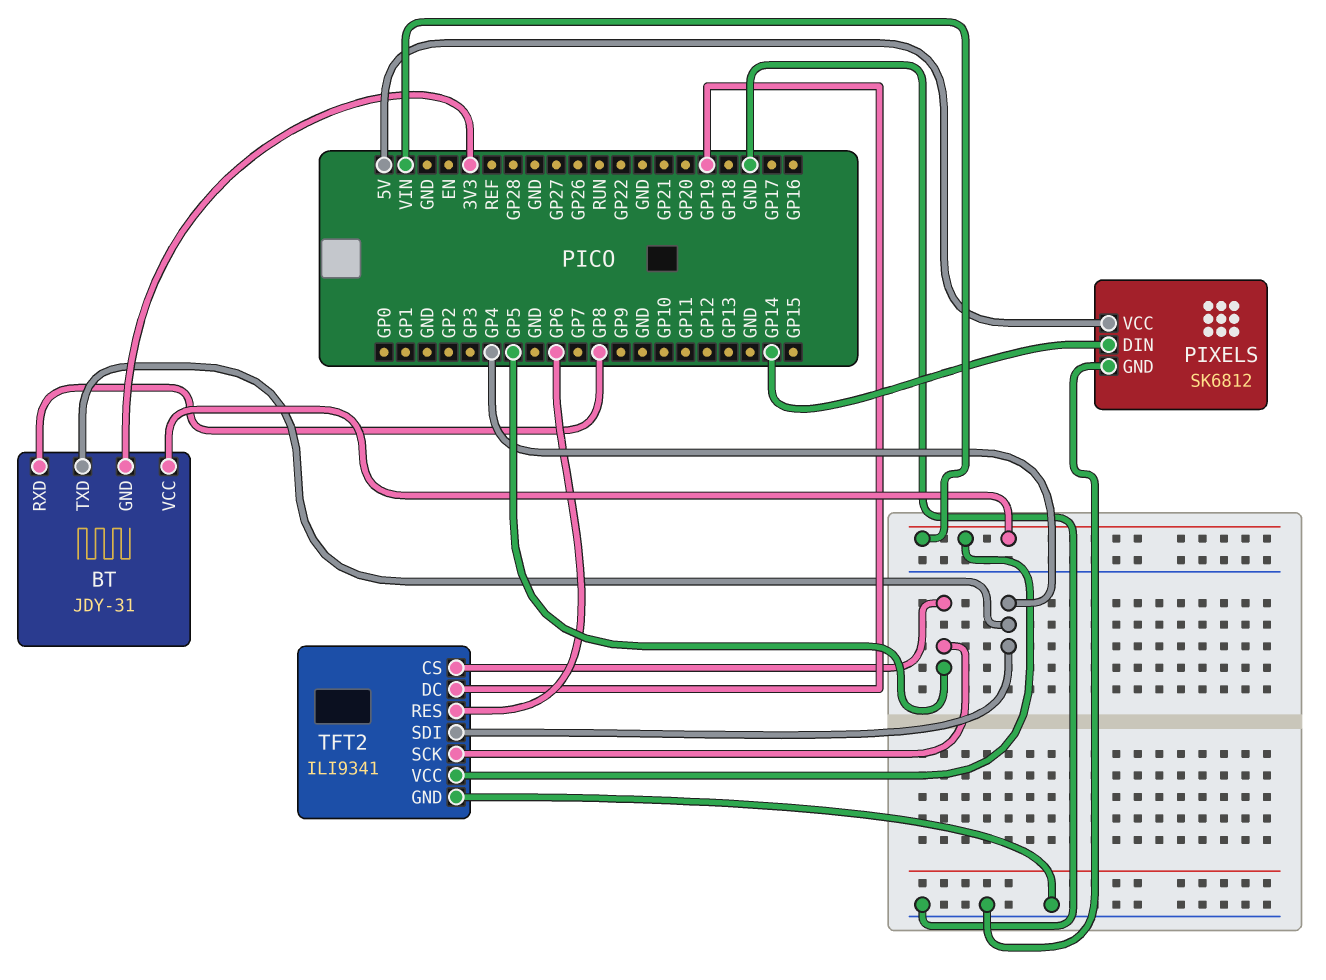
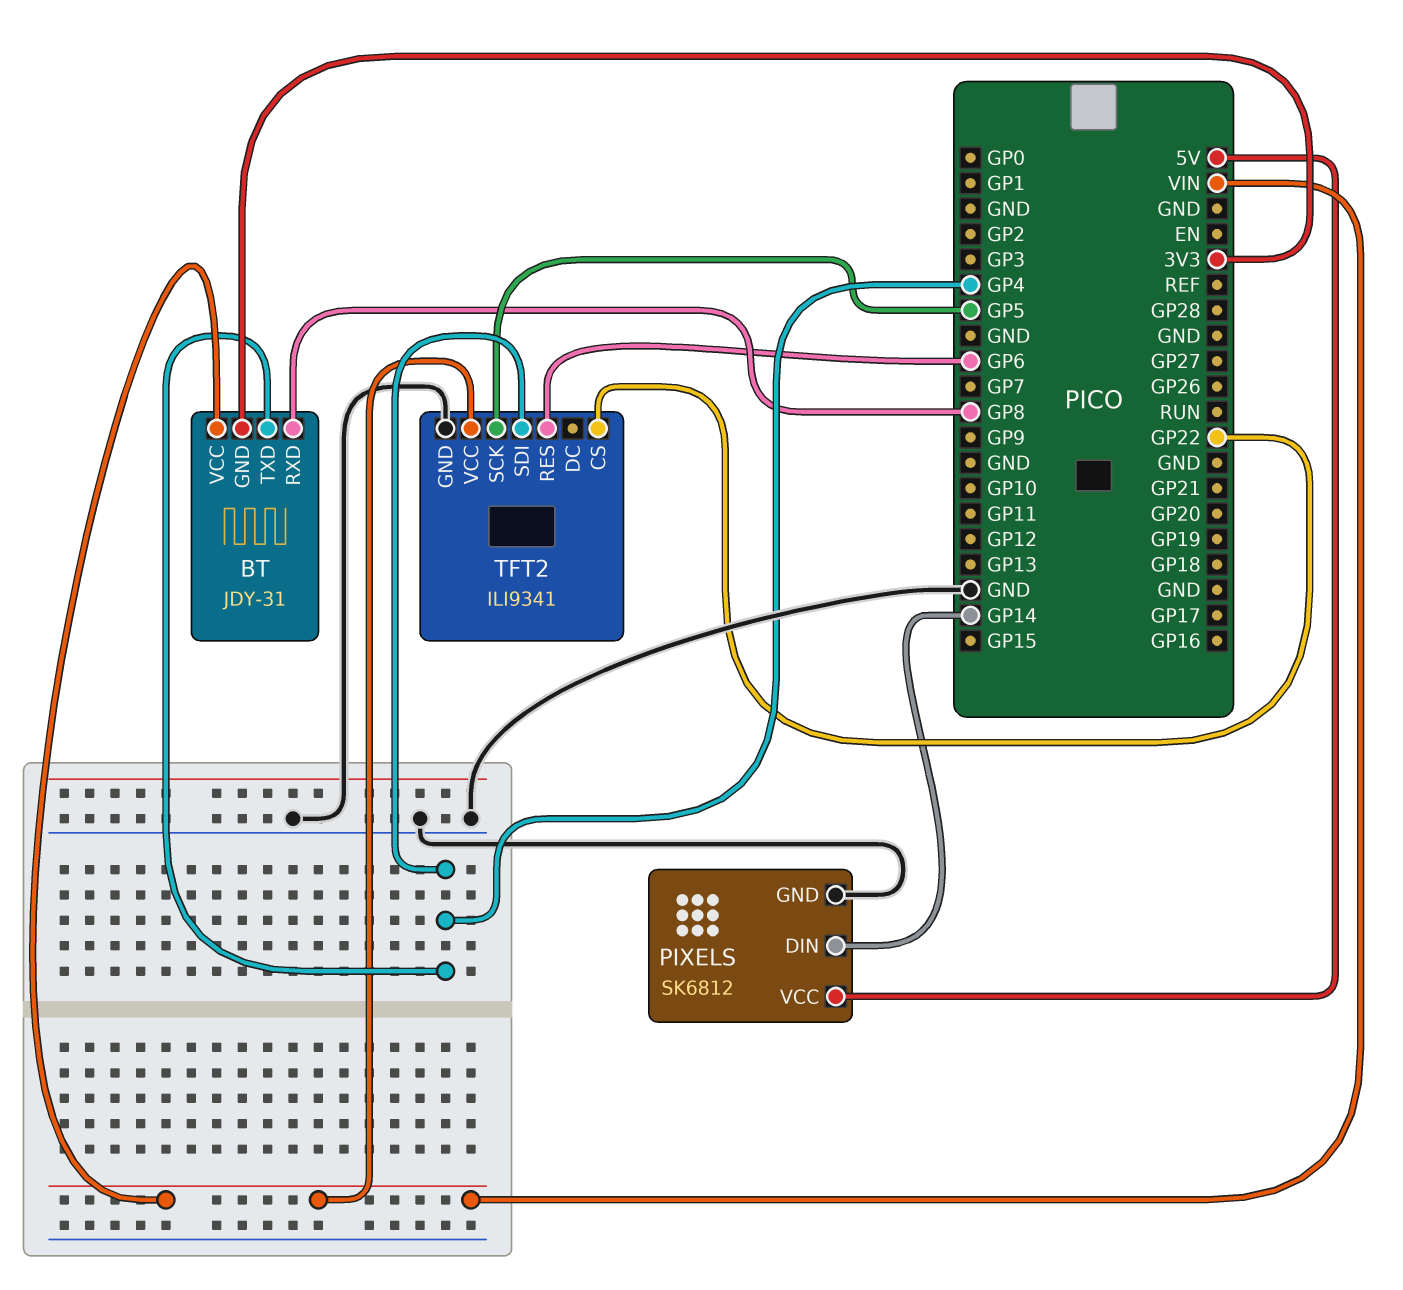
TFT2 pin CS: GP5 -> GP22
TFT2 pin DC: GP19 -> none

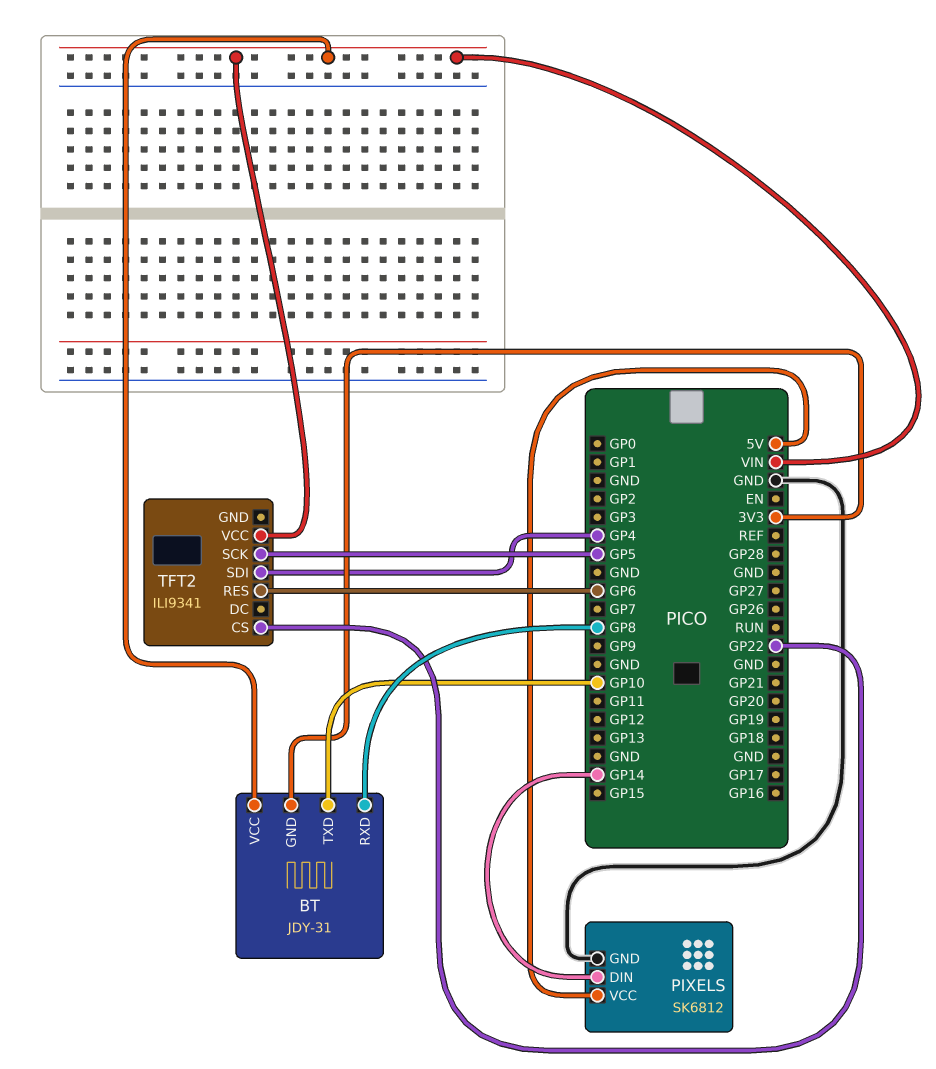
BT pin TXD: GP4 -> GP10
TFT2 pin GND: GND -> none

